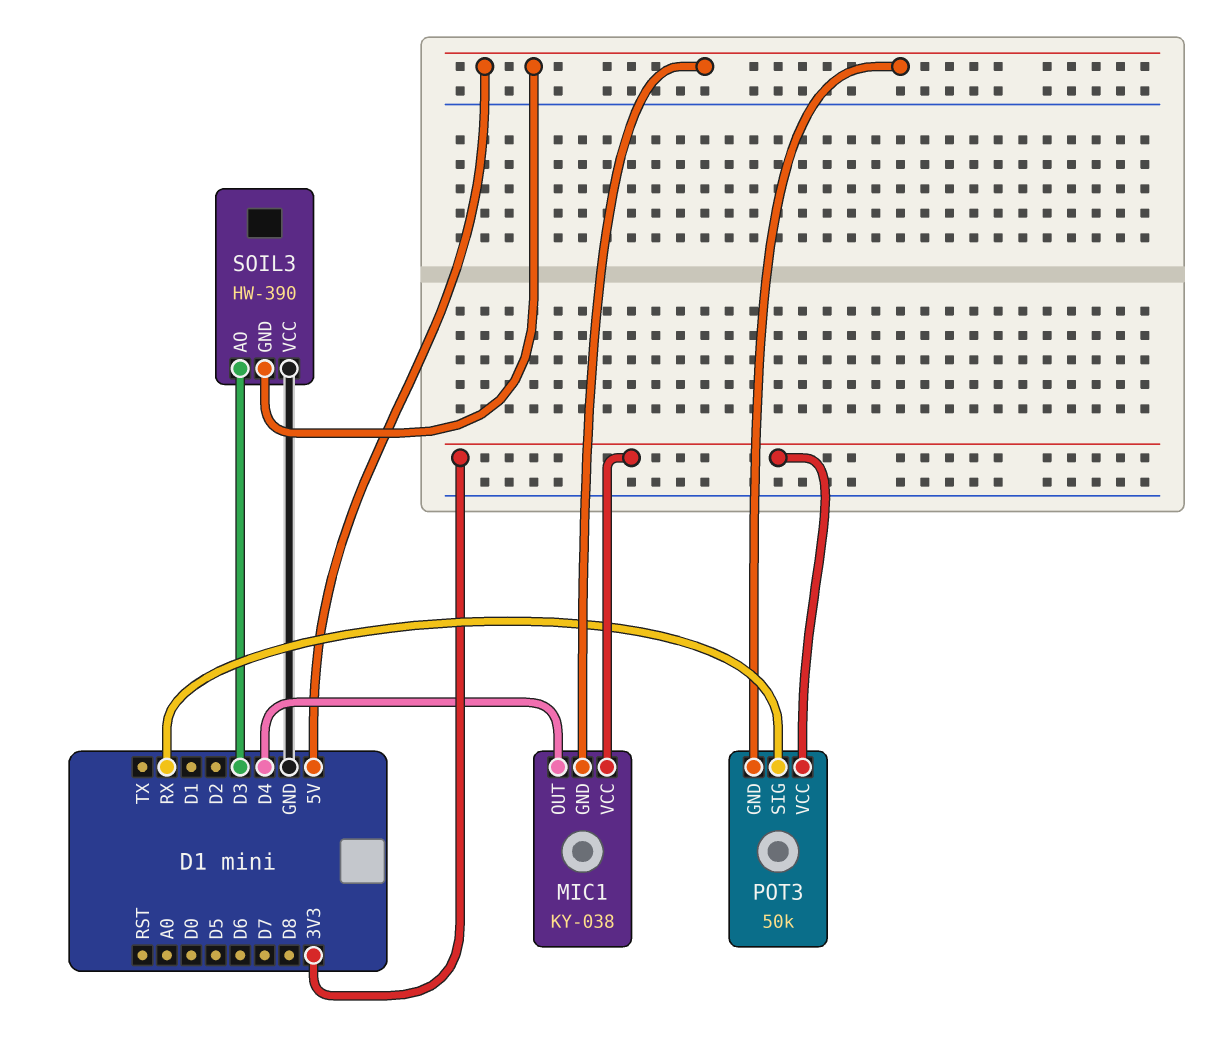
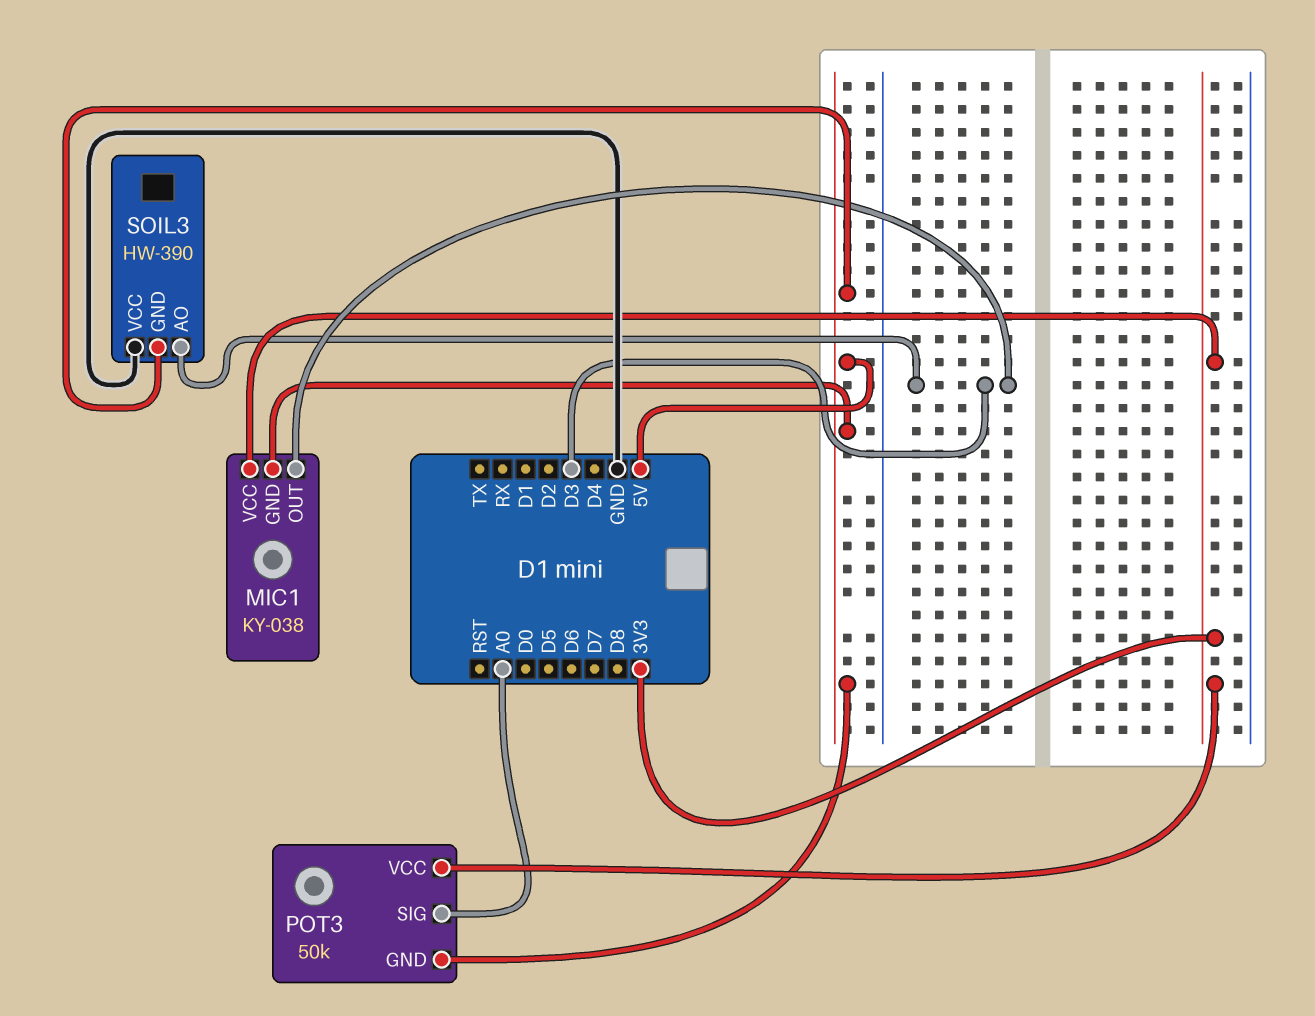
MIC1 pin OUT: D4 -> D3
POT3 pin SIG: RX -> A0

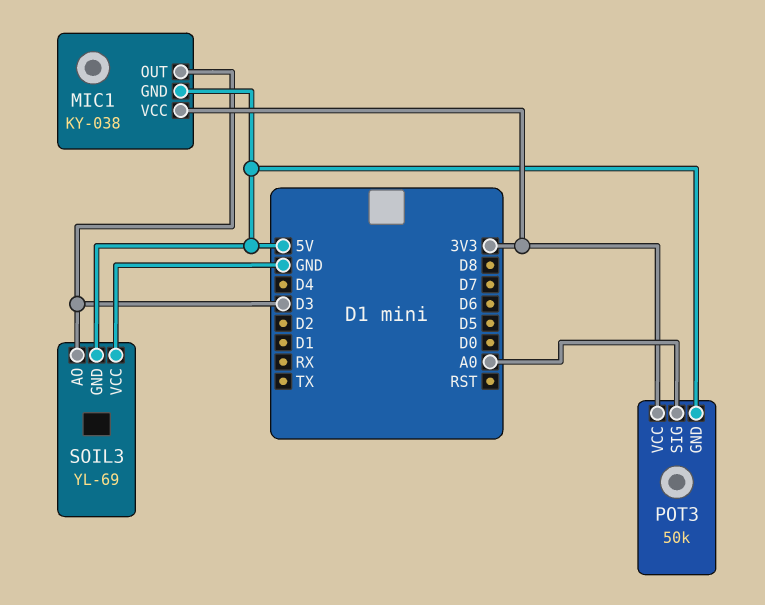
SOIL3: HW-390 -> YL-69

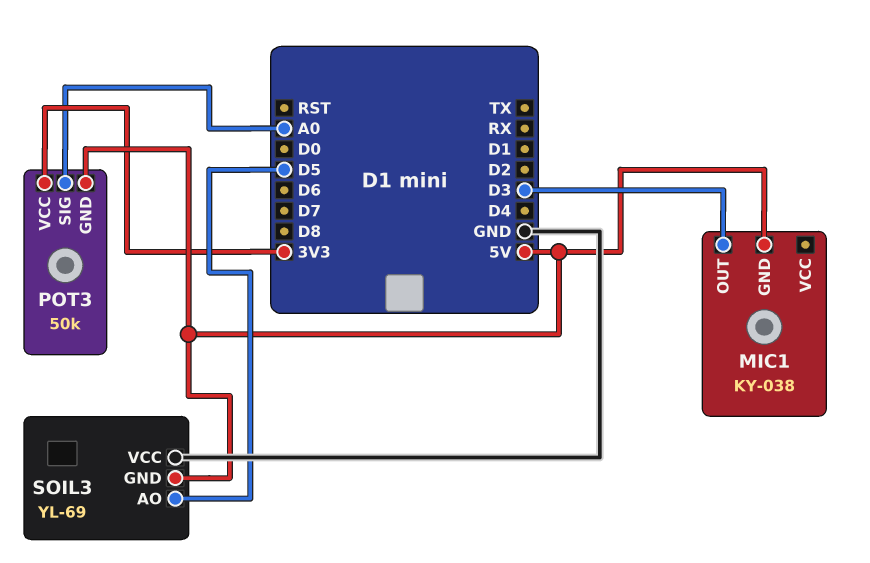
MIC1 pin VCC: 3V3 -> none
SOIL3 pin AO: D3 -> D5

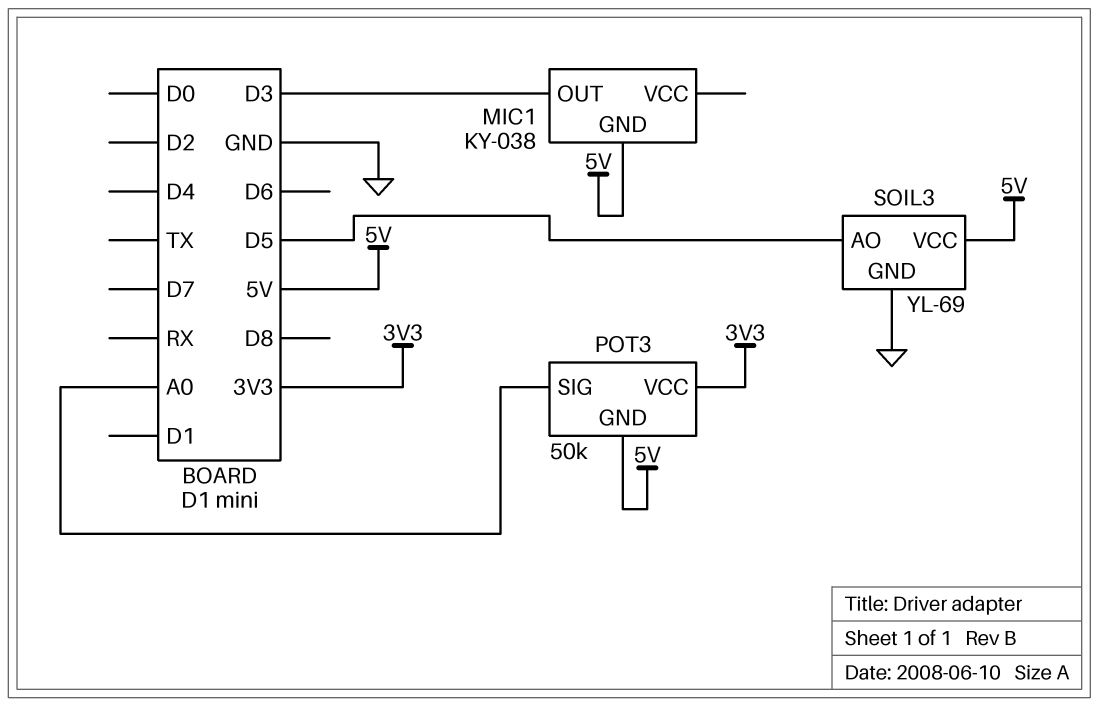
SOIL3 pin GND: 5V -> GND
SOIL3 pin VCC: GND -> 5V

